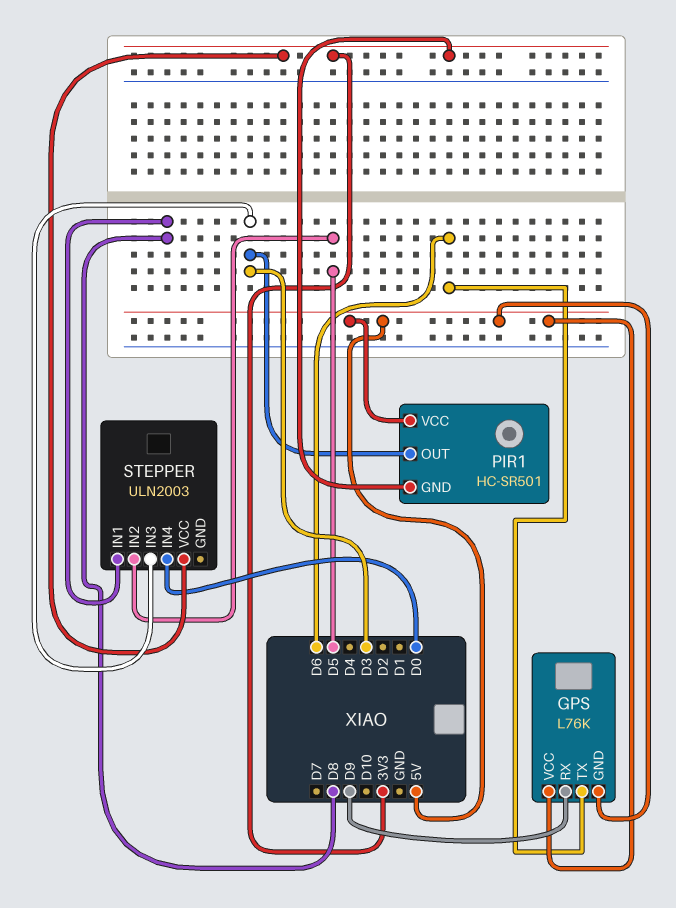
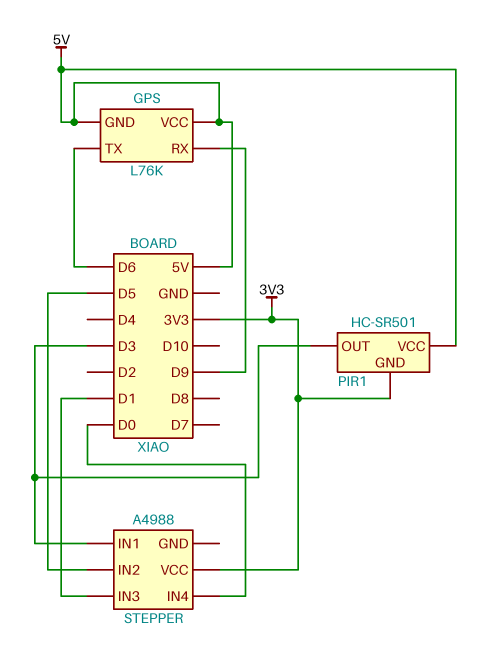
STEPPER: ULN2003 -> A4988
STEPPER pin IN1: D8 -> D3
STEPPER pin IN3: D3 -> D1

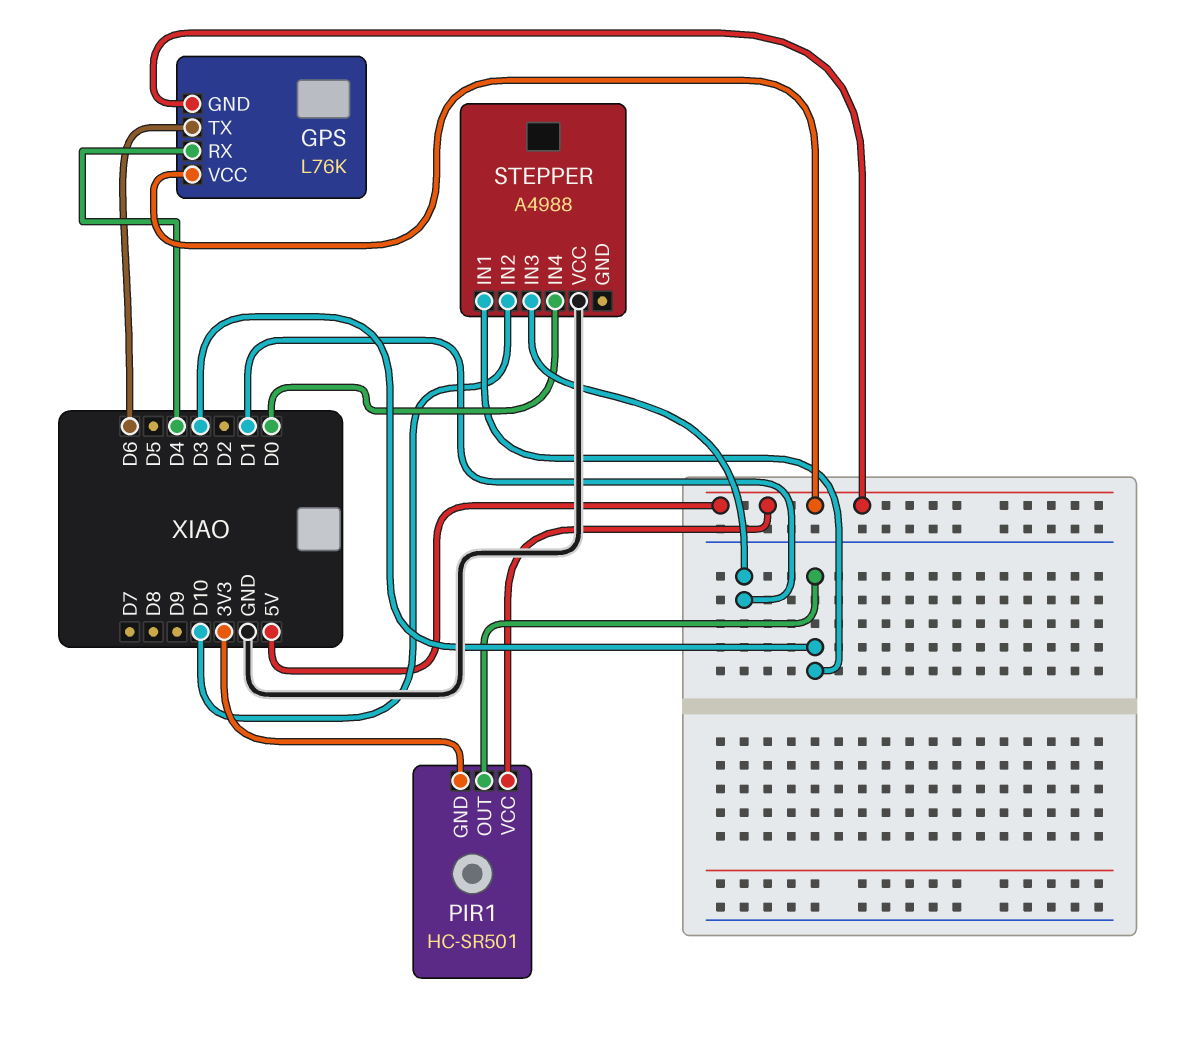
GPS pin RX: D9 -> D4
STEPPER pin IN2: D5 -> D10
STEPPER pin VCC: 3V3 -> GND

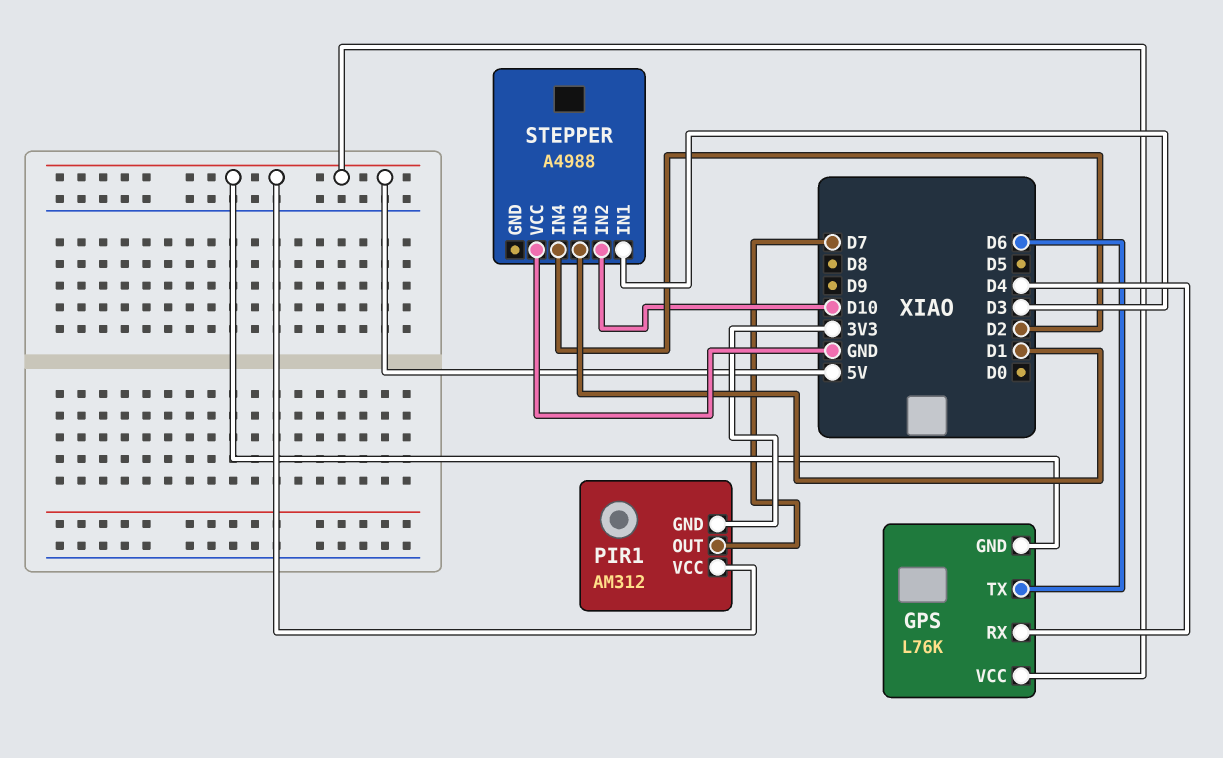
PIR1: HC-SR501 -> AM312
PIR1 pin OUT: D3 -> D7
STEPPER pin IN4: D0 -> D2

